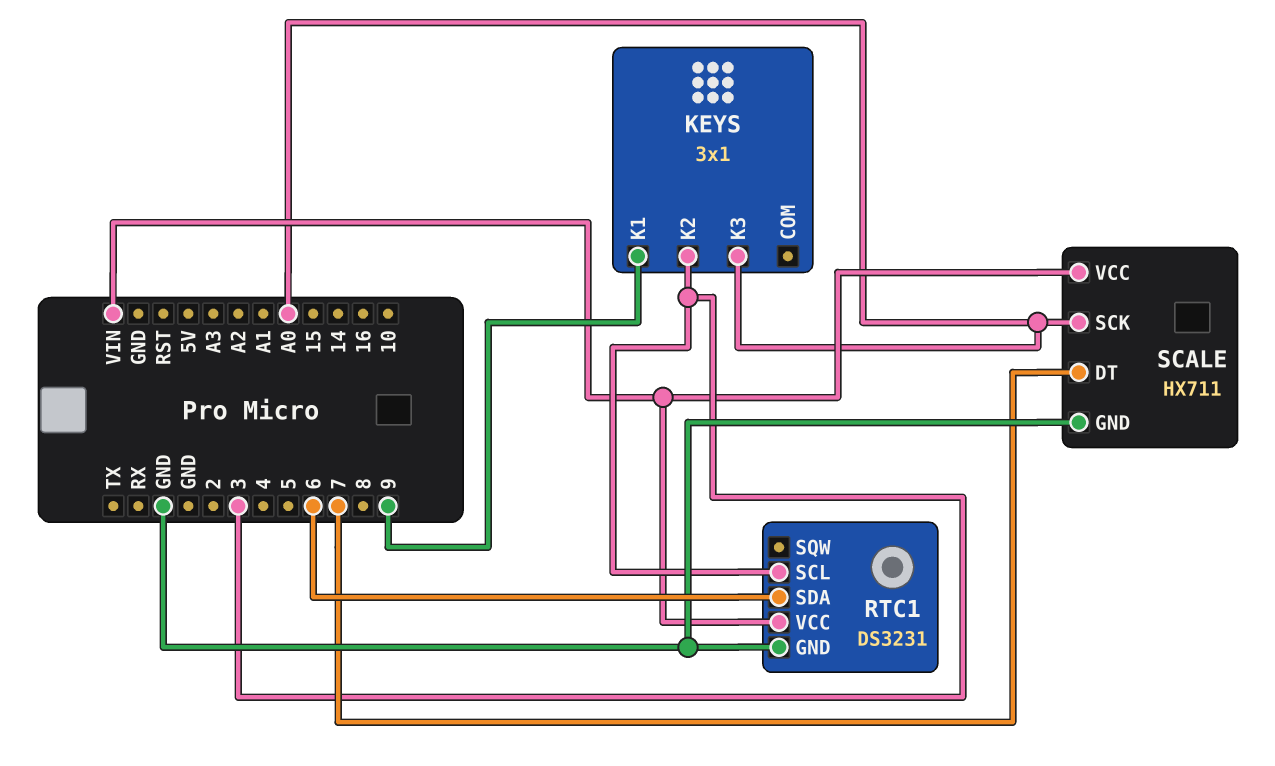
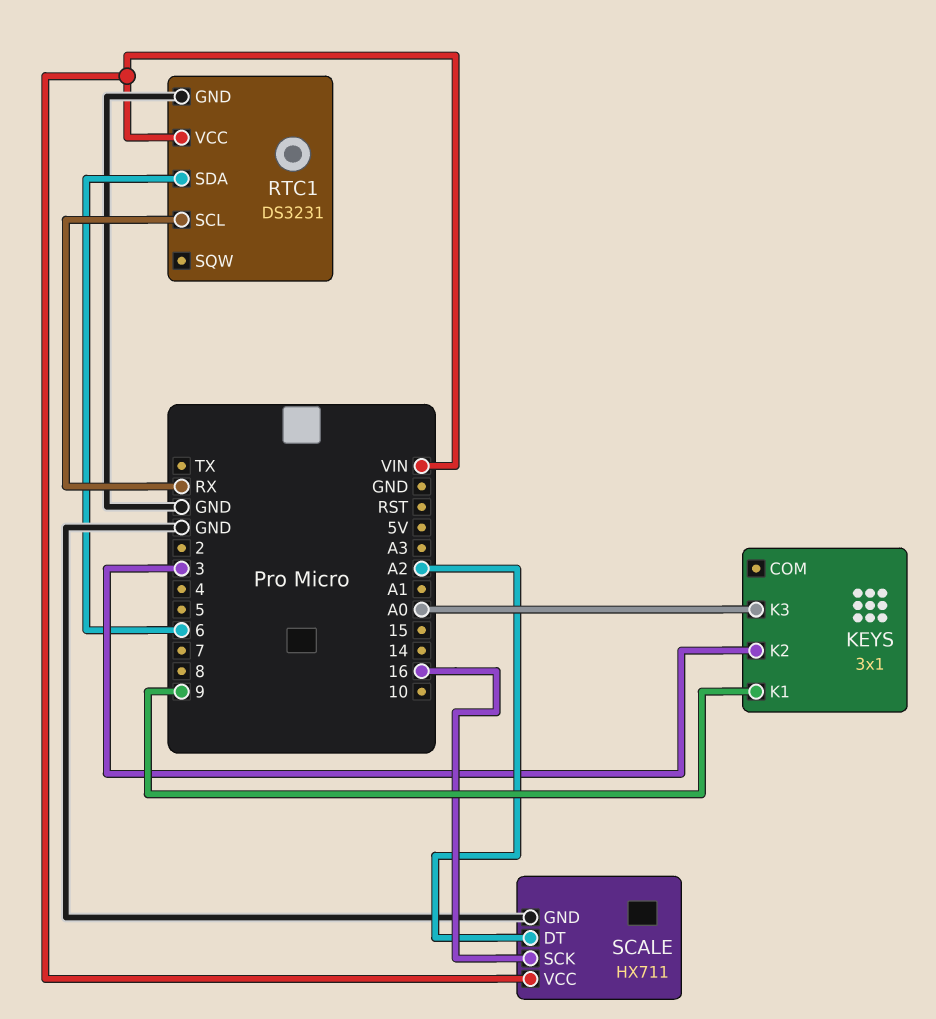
RTC1 pin SCL: 3 -> RX
SCALE pin DT: 7 -> A2
SCALE pin SCK: A0 -> 16

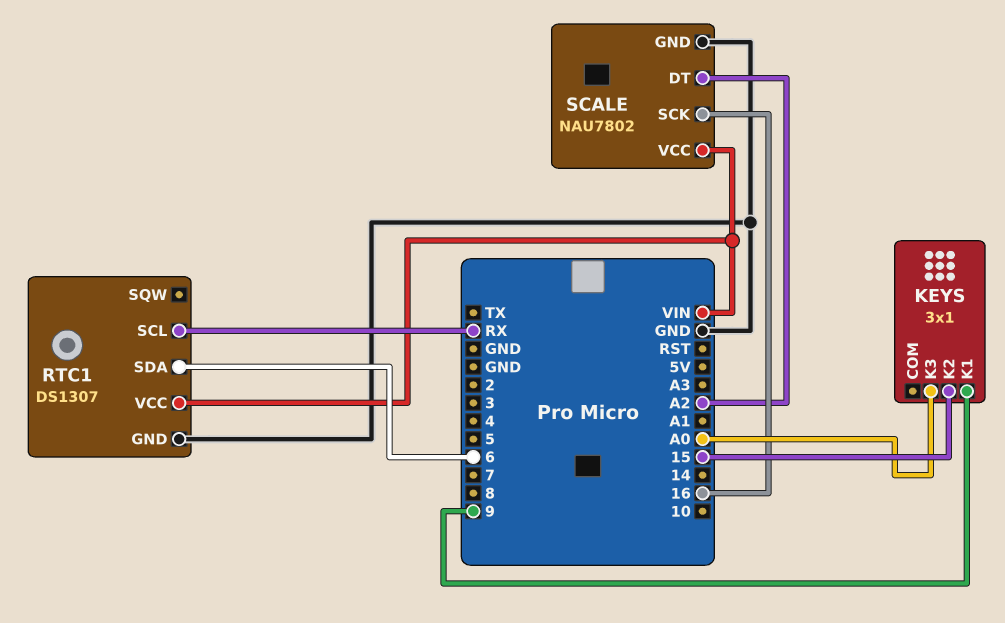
KEYS pin K2: 3 -> 15
RTC1: DS3231 -> DS1307
SCALE: HX711 -> NAU7802

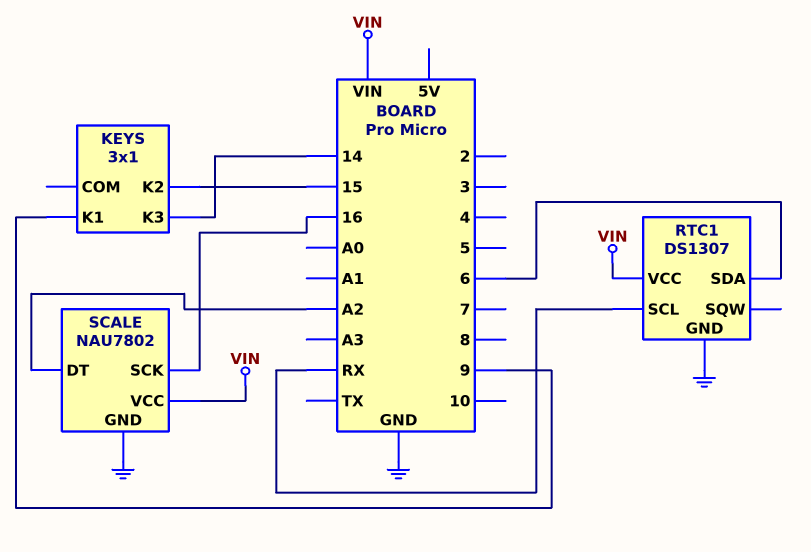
KEYS pin K3: A0 -> 14

